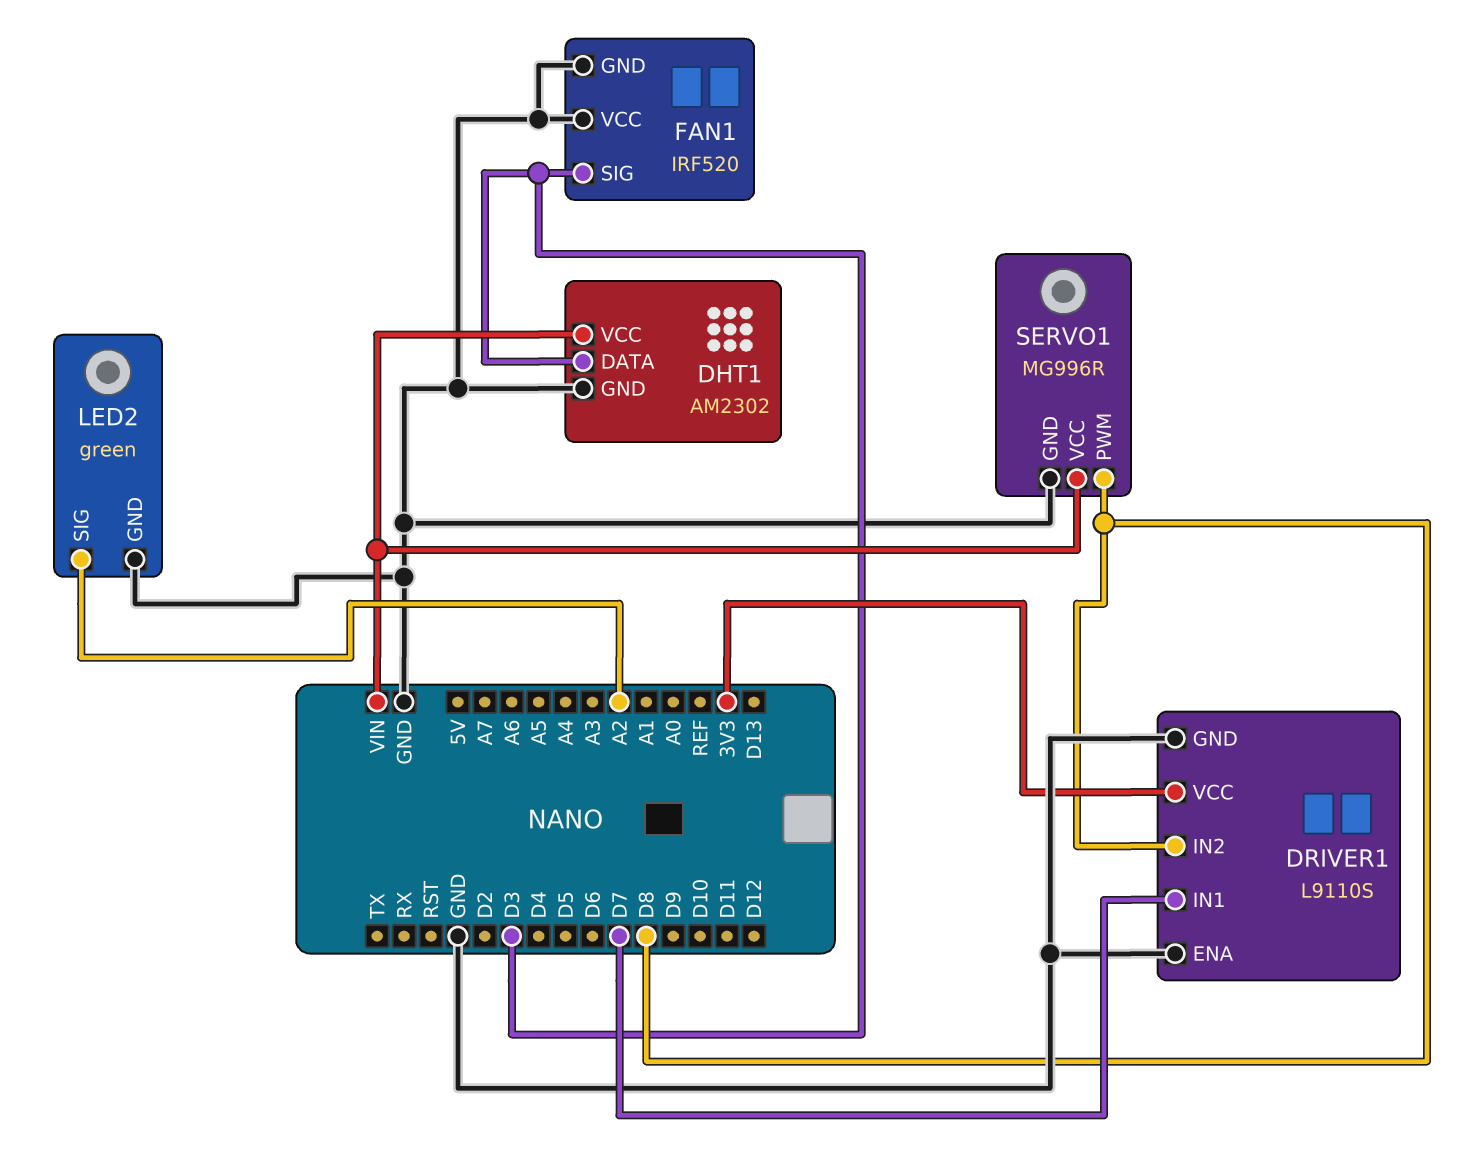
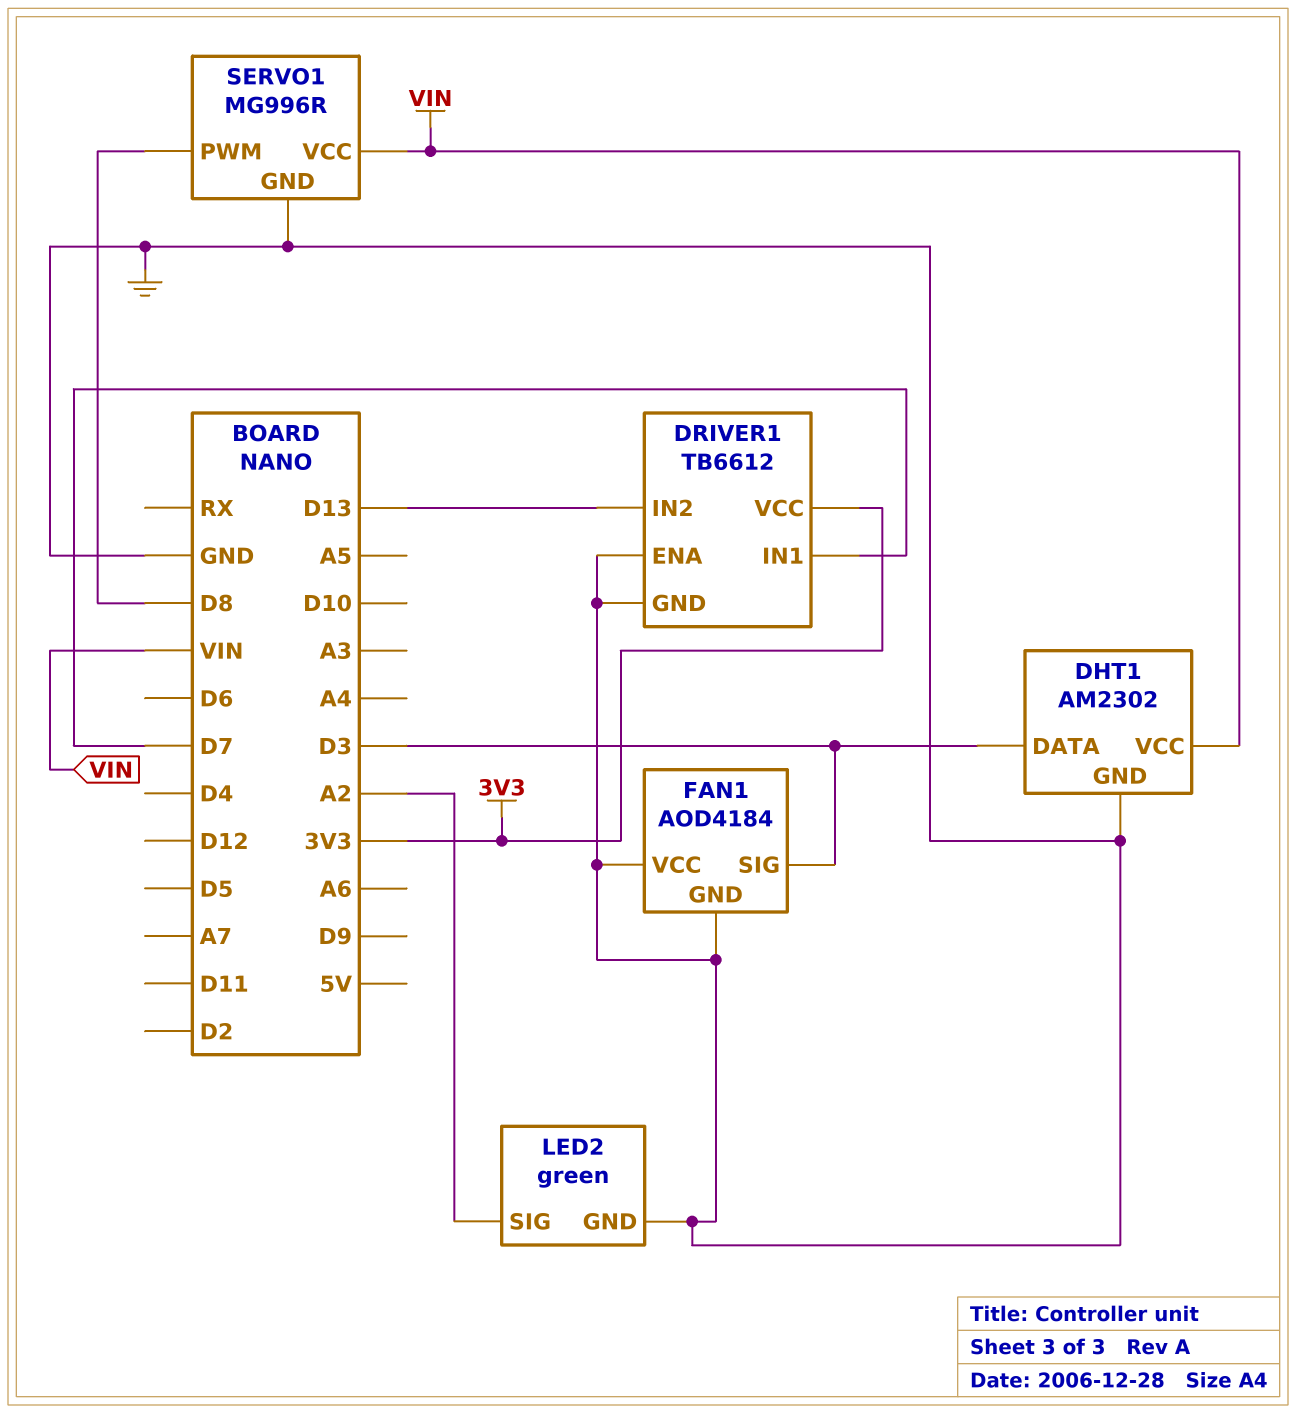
DRIVER1: L9110S -> TB6612
DRIVER1 pin IN2: D8 -> D13
FAN1: IRF520 -> AOD4184

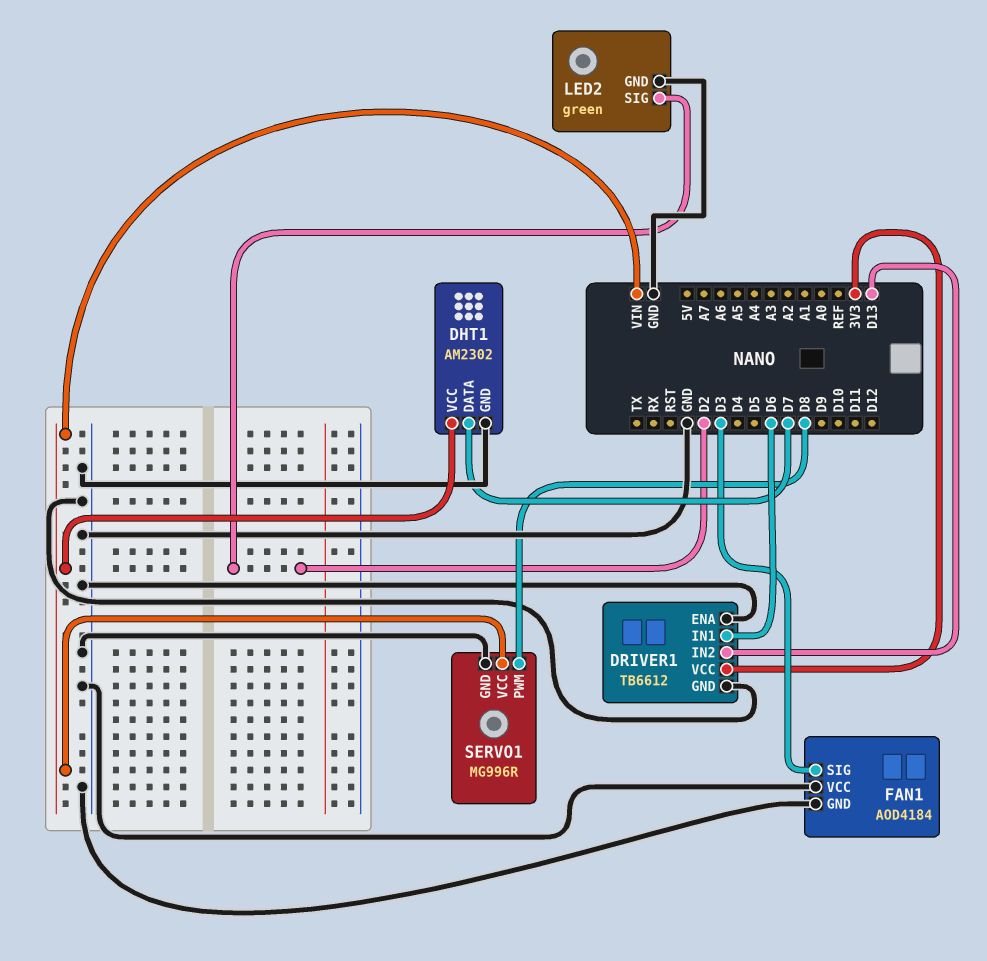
DHT1 pin DATA: D3 -> D7
DRIVER1 pin IN1: D7 -> D6
LED2 pin SIG: A2 -> D2

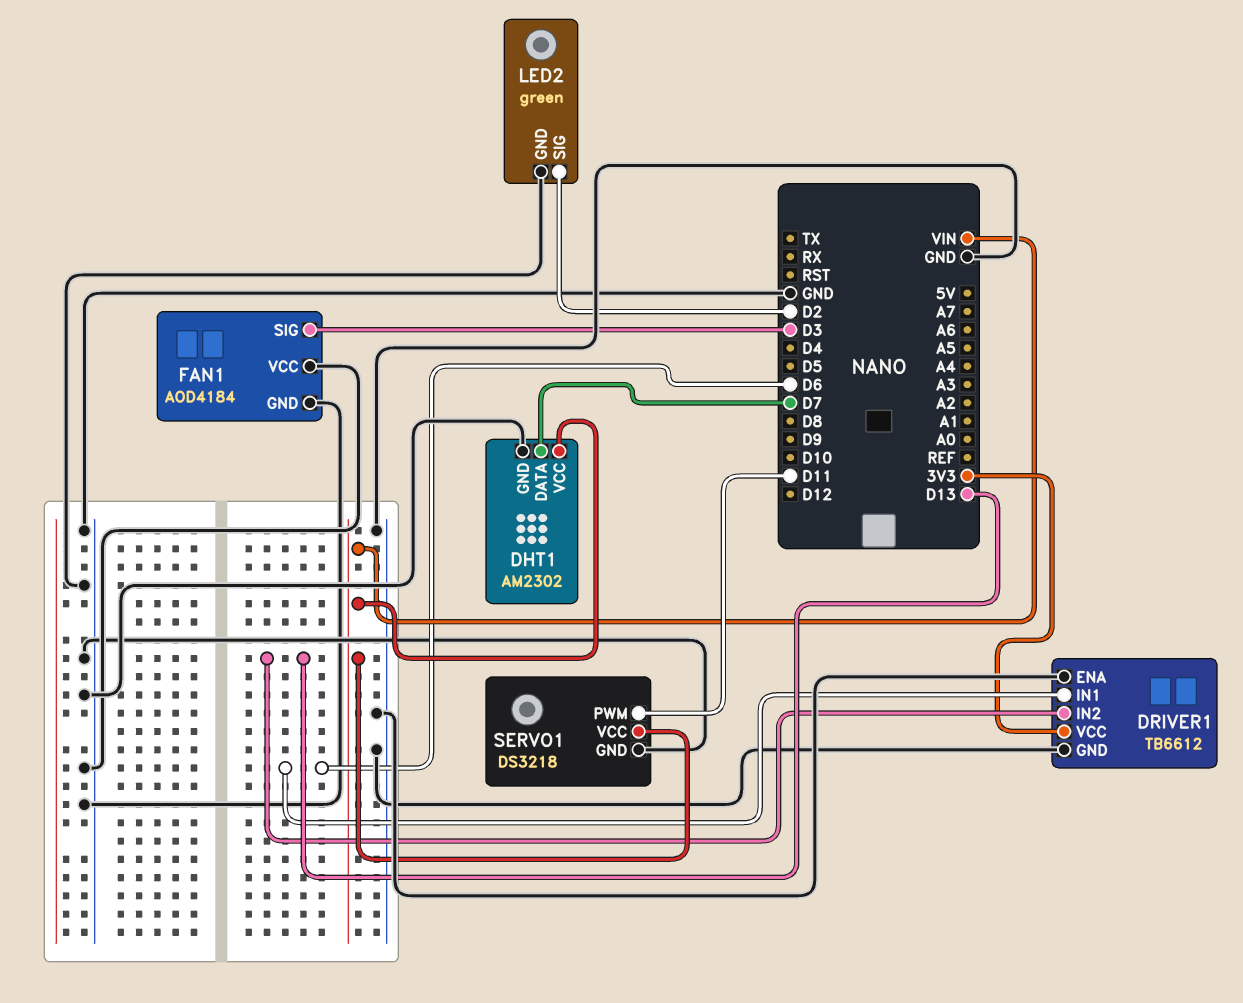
SERVO1: MG996R -> DS3218
SERVO1 pin PWM: D8 -> D11

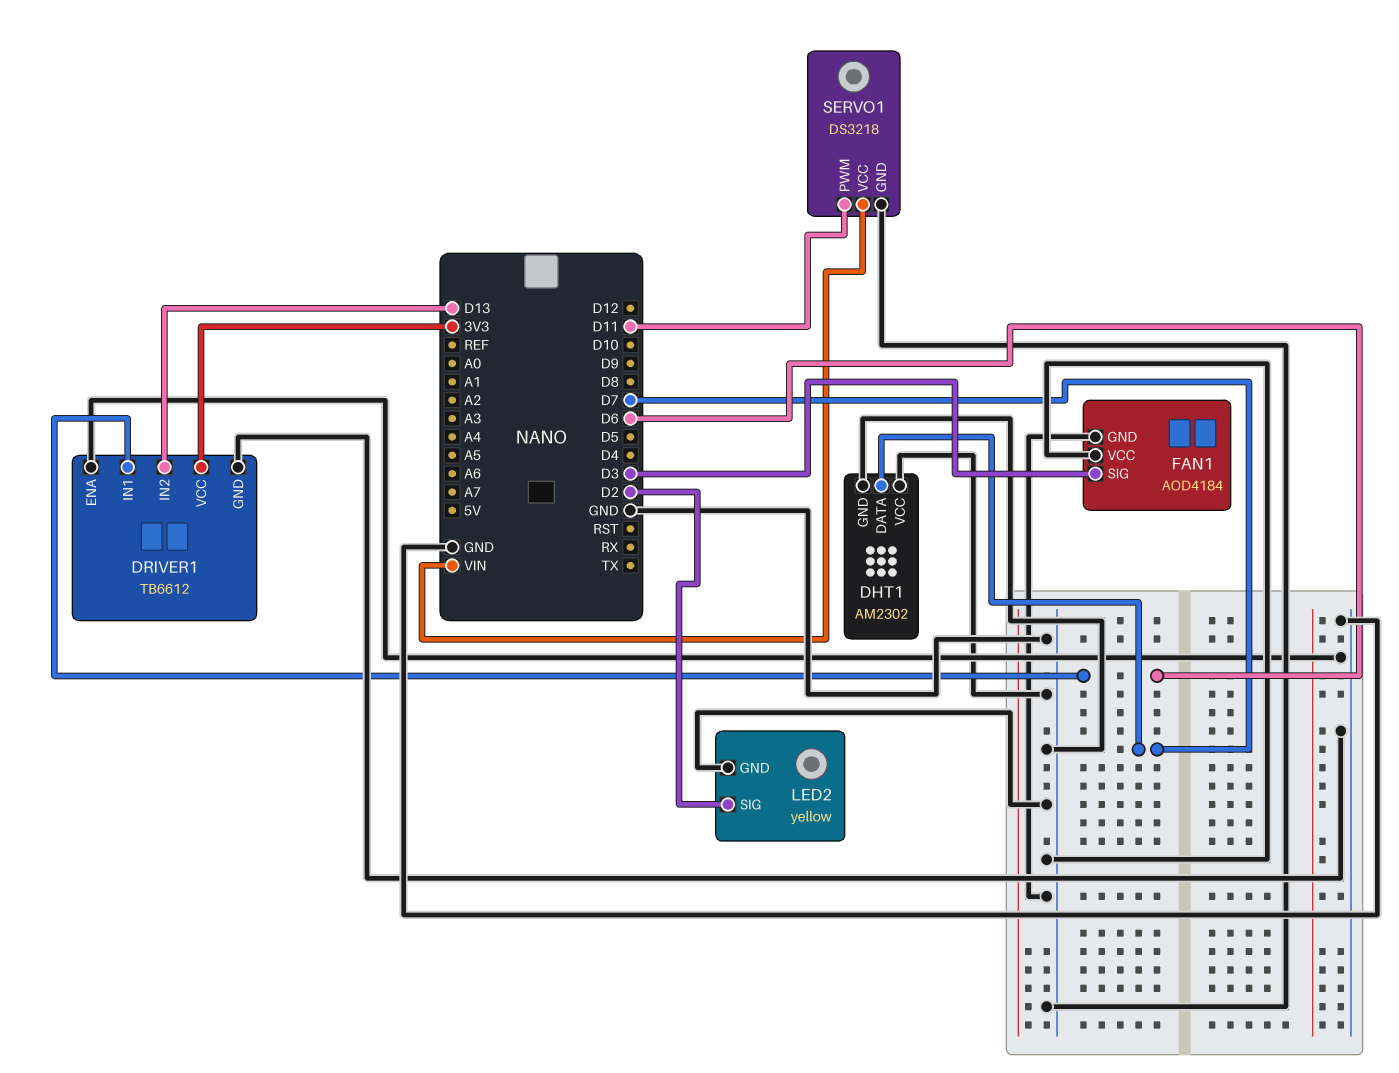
DHT1 pin VCC: VIN -> GND
LED2: green -> yellow

